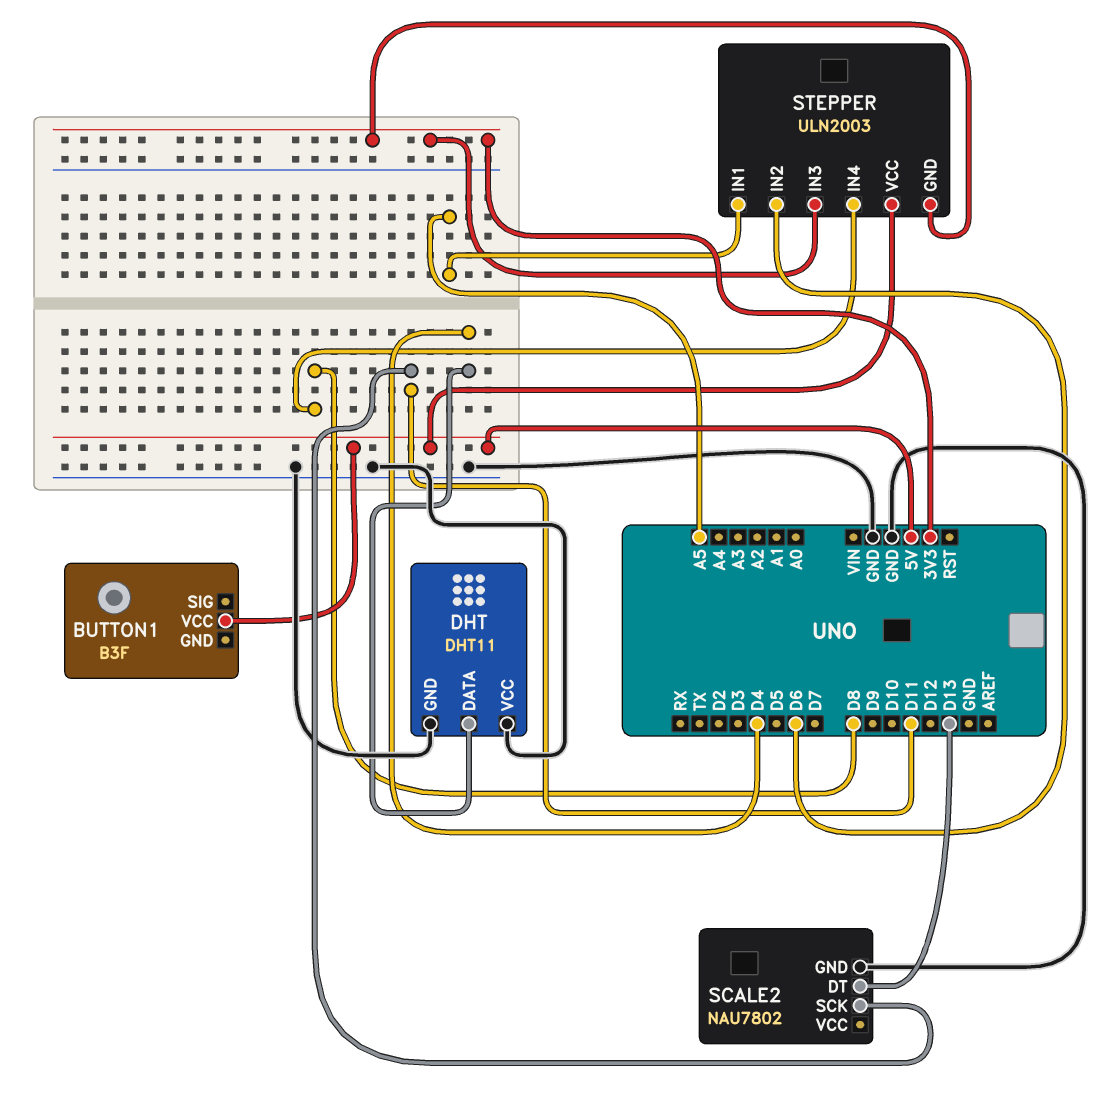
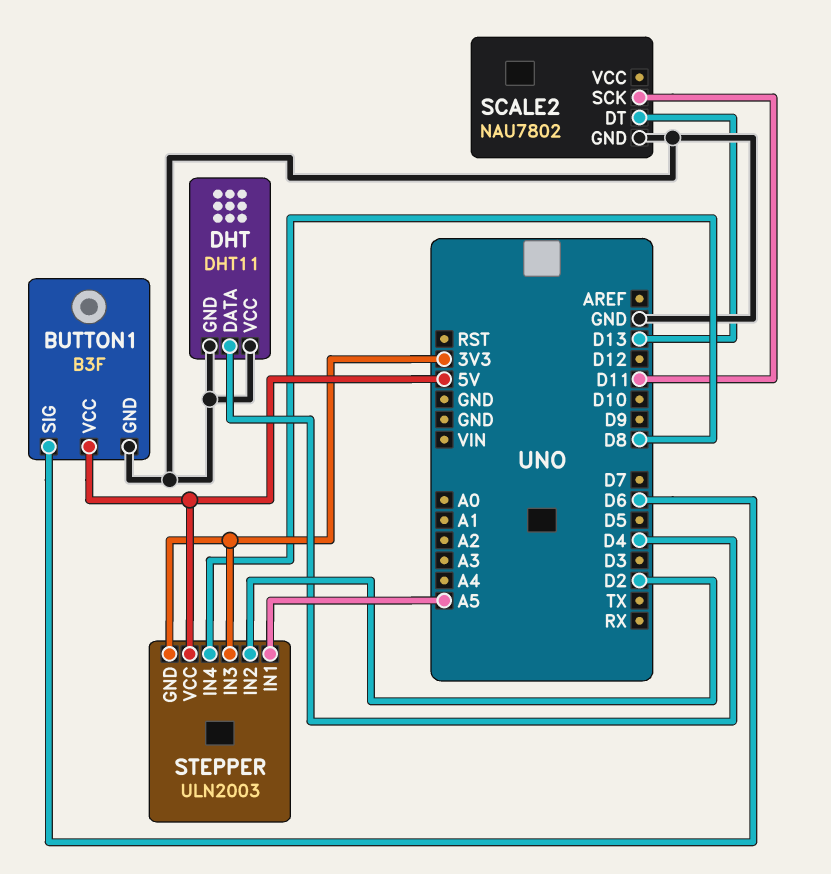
BUTTON1 pin GND: none -> GND
BUTTON1 pin SIG: none -> D6
STEPPER pin IN2: D6 -> D2

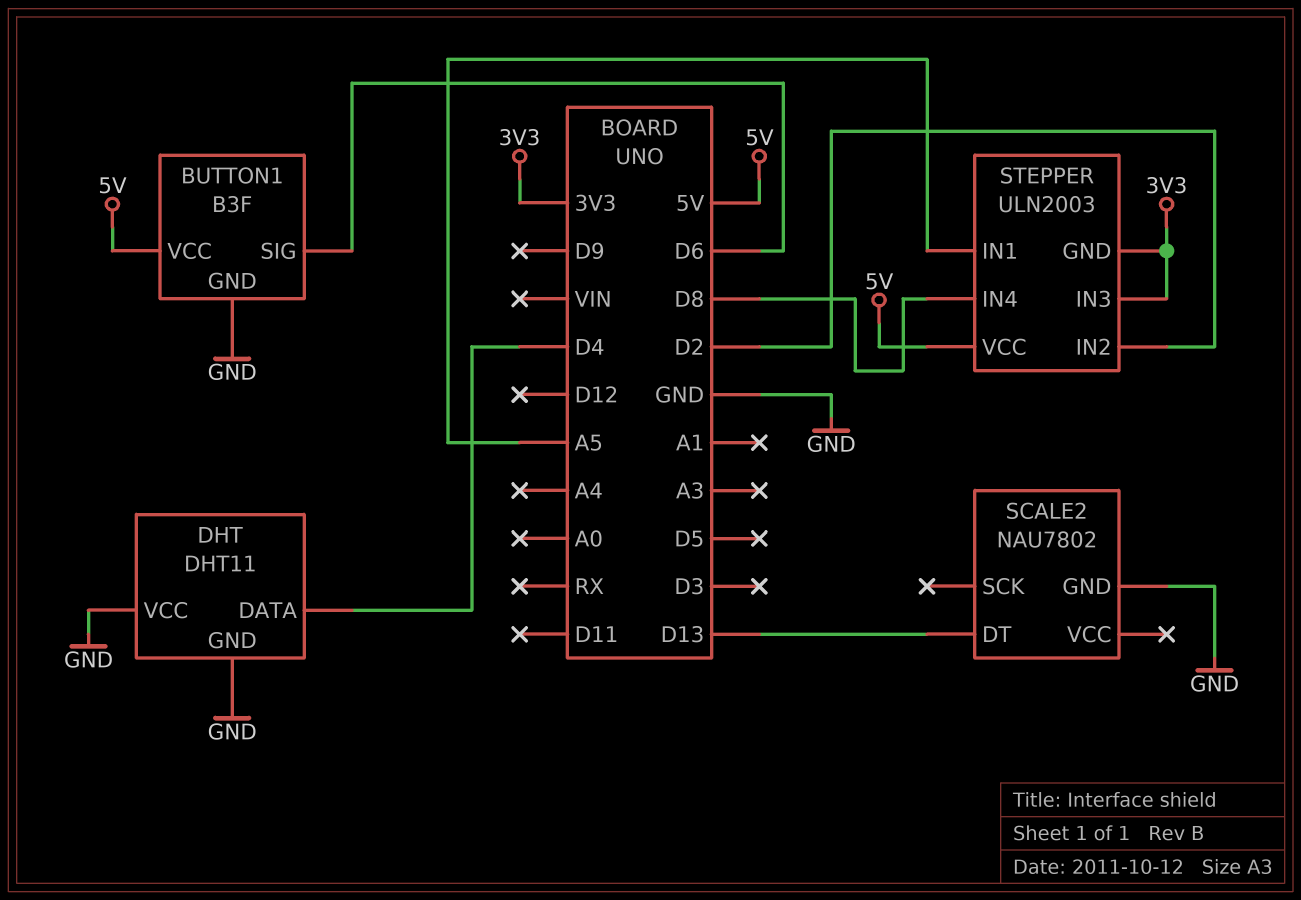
SCALE2 pin SCK: D11 -> none

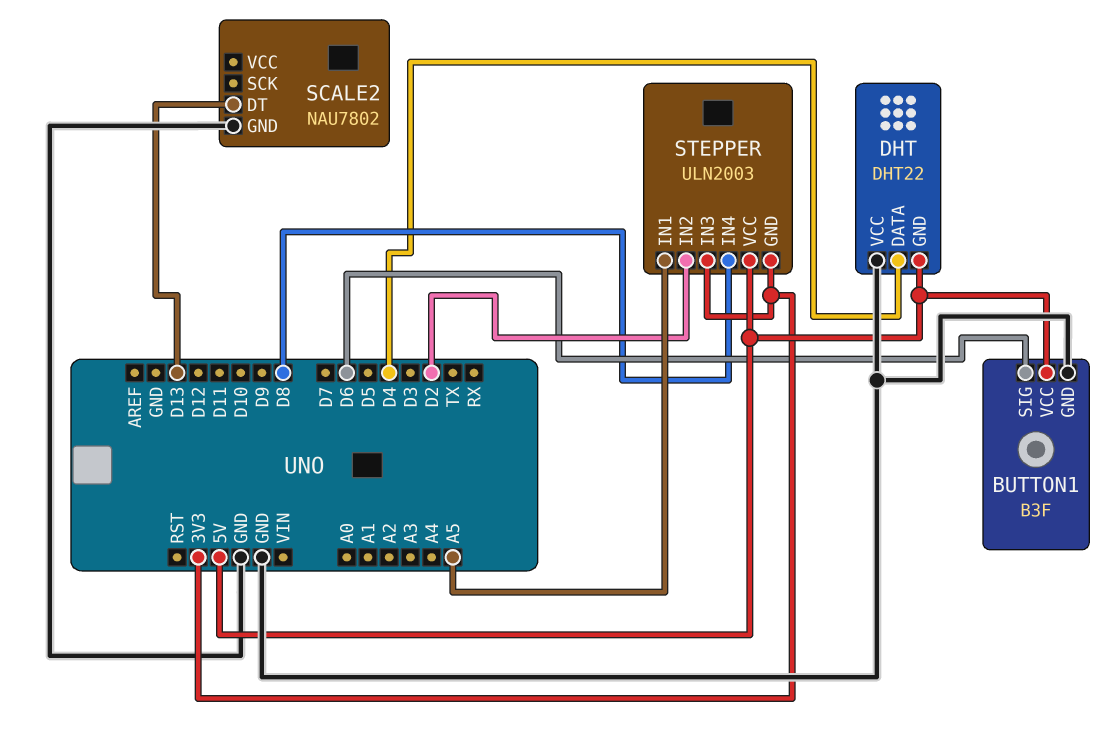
DHT: DHT11 -> DHT22
DHT pin GND: GND -> 5V

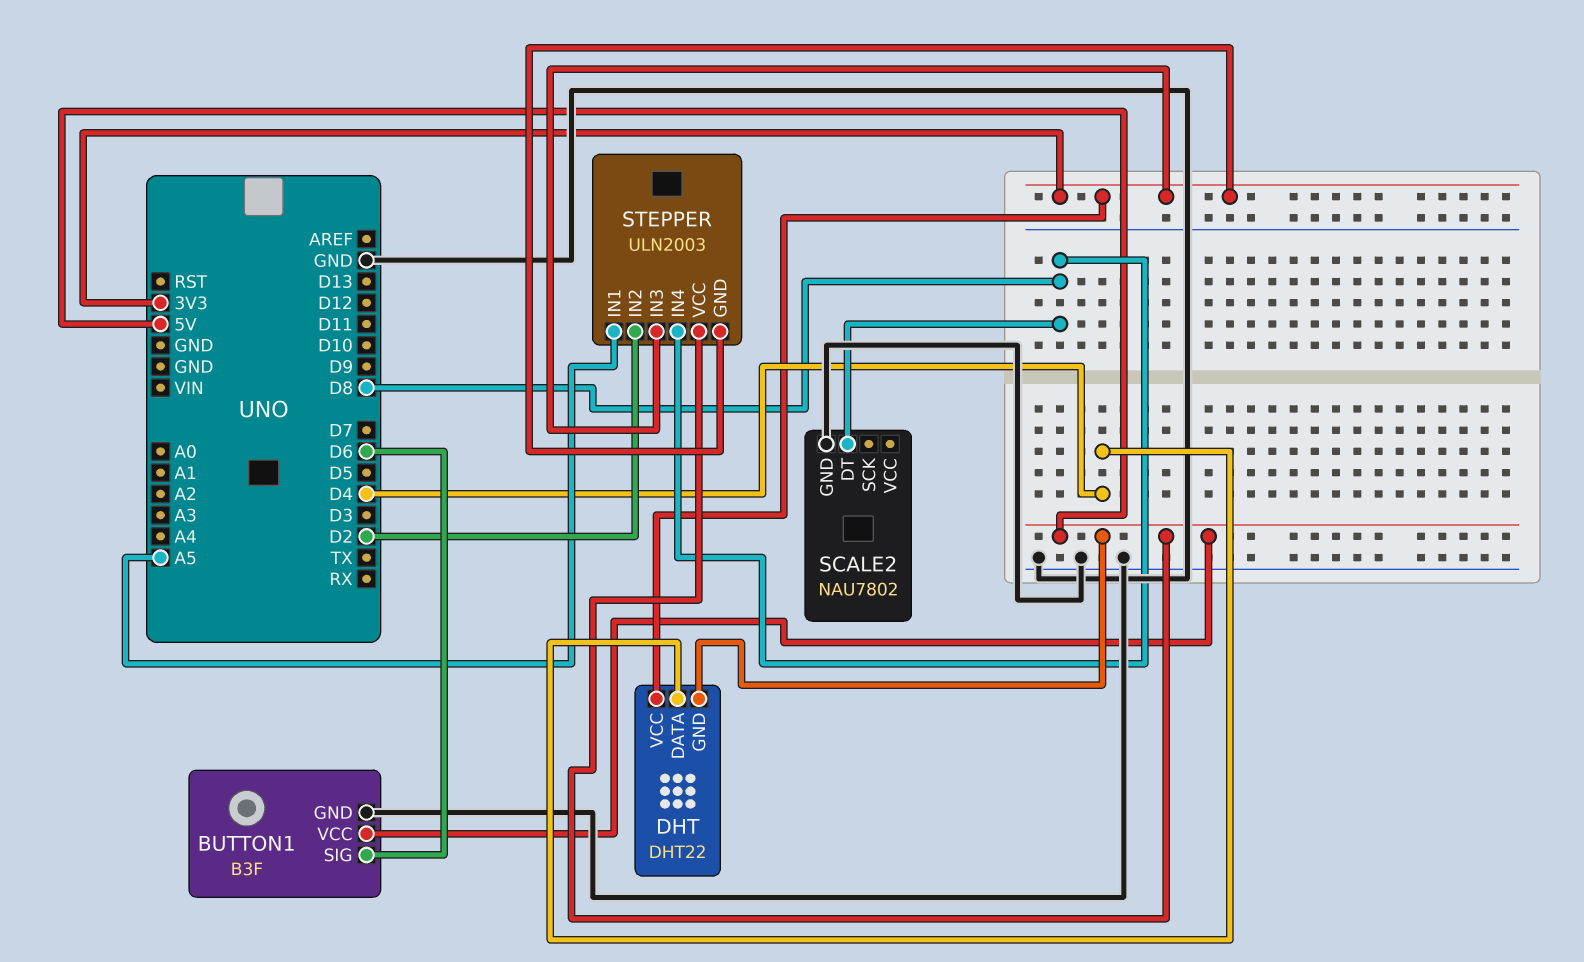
DHT pin VCC: GND -> 3V3
SCALE2 pin DT: D13 -> D8

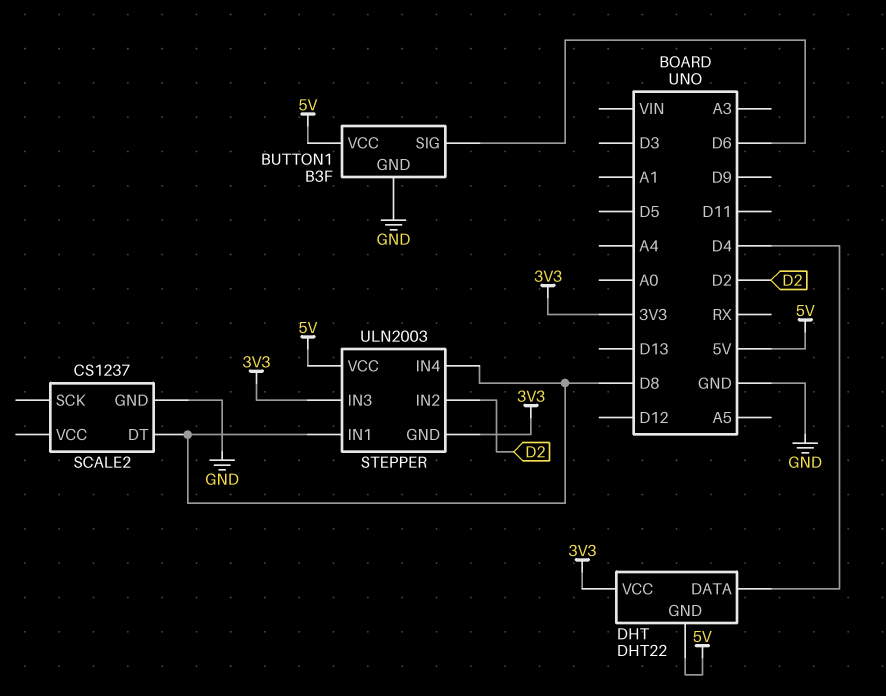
SCALE2: NAU7802 -> CS1237
STEPPER pin IN1: A5 -> D8

